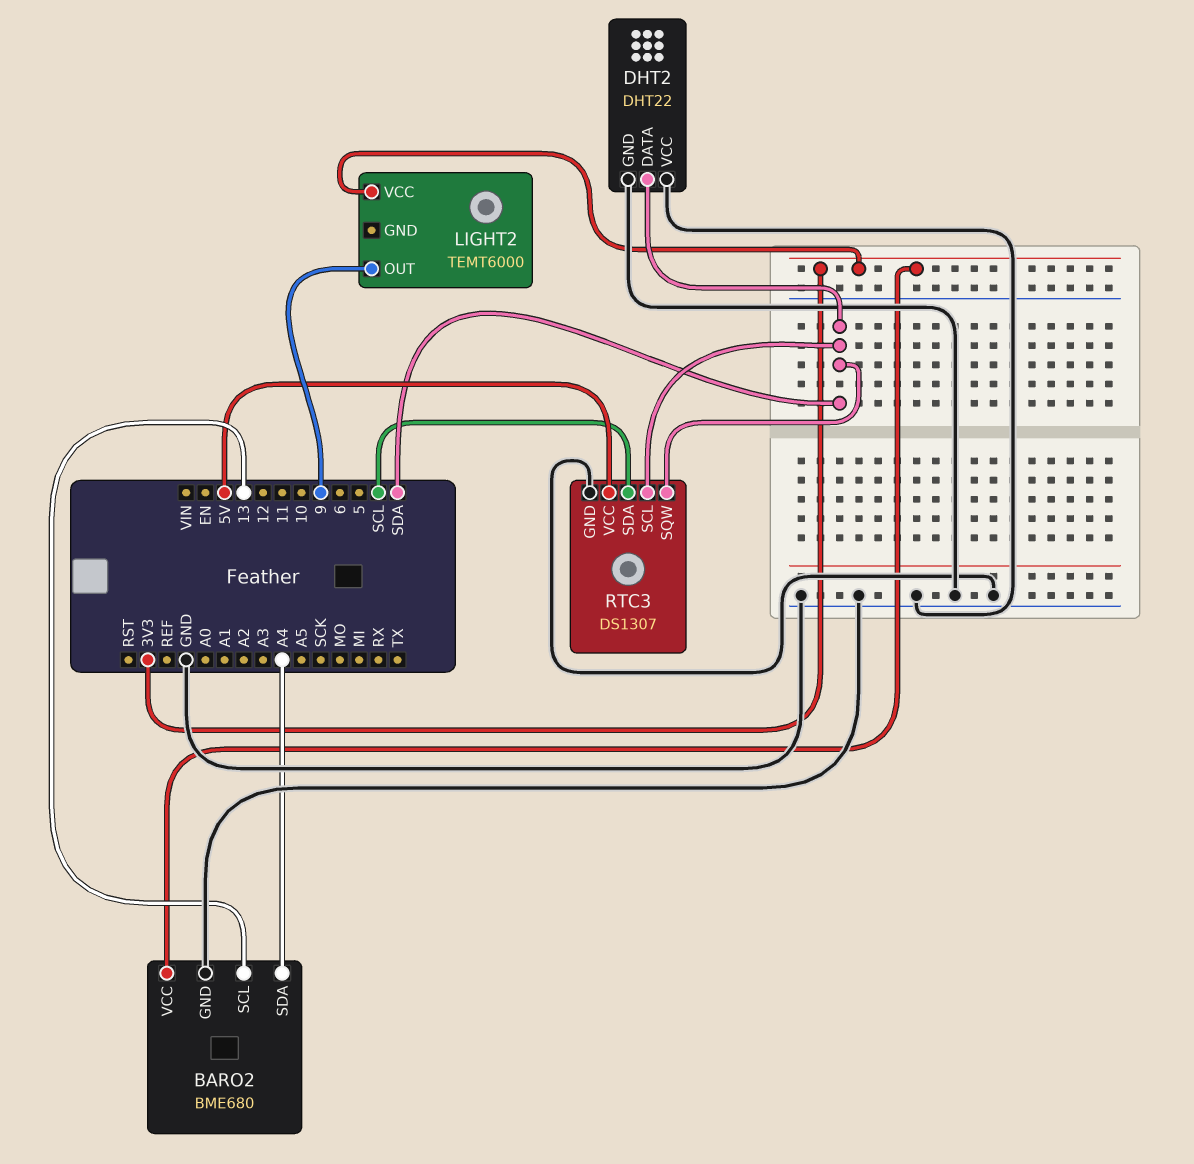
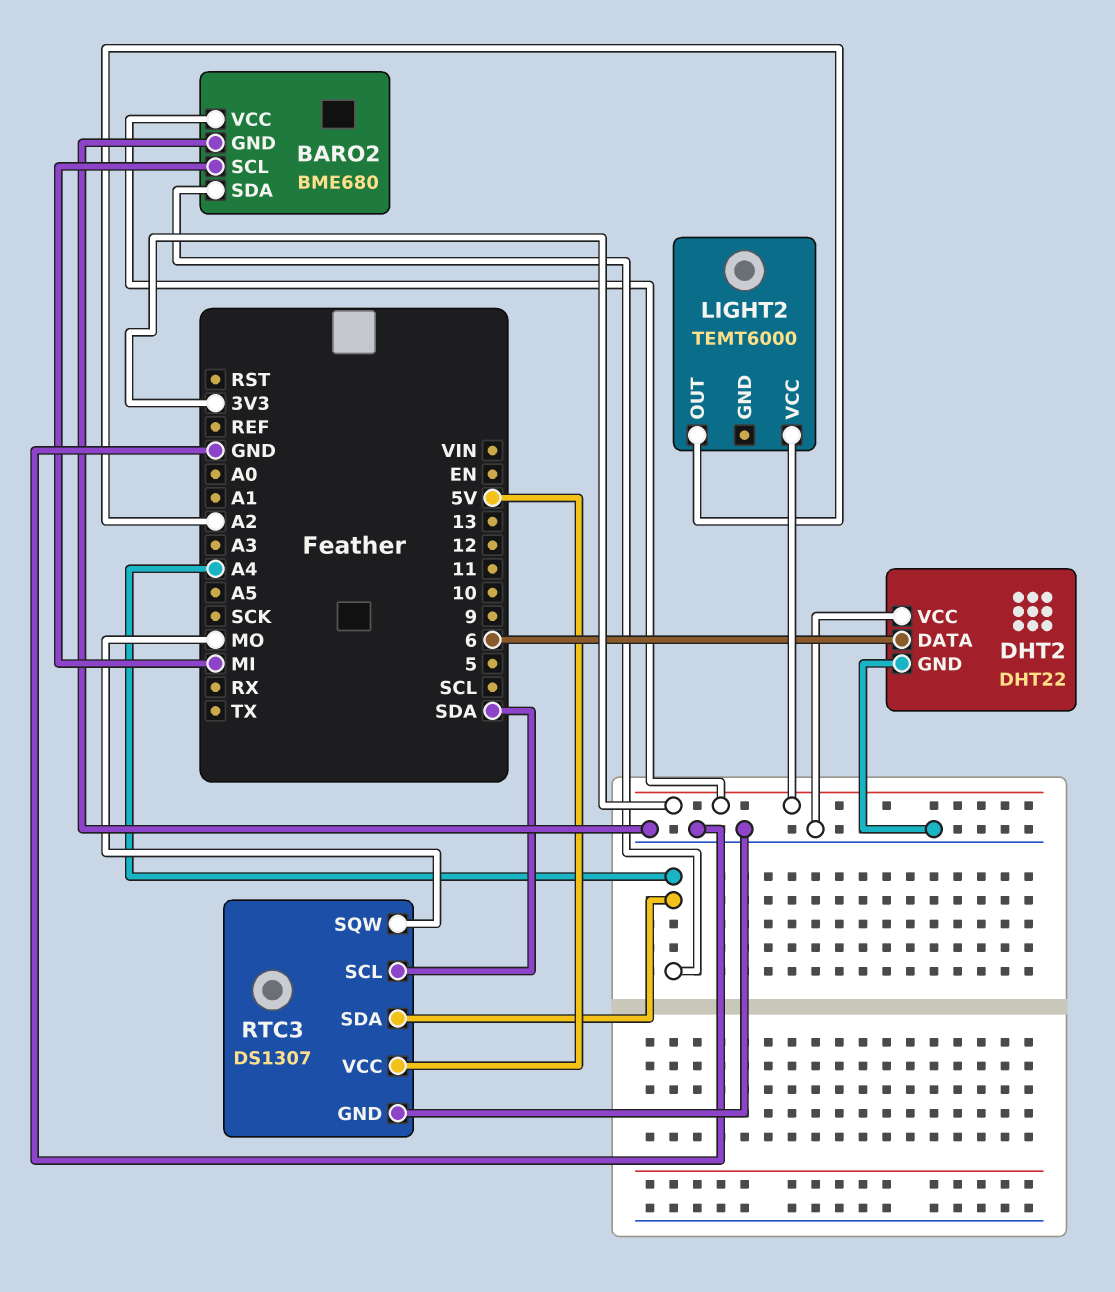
BARO2 pin SCL: 13 -> MI
DHT2 pin DATA: SDA -> 6
LIGHT2 pin OUT: 9 -> A2
RTC3 pin SDA: SCL -> A4
RTC3 pin SQW: SDA -> MO

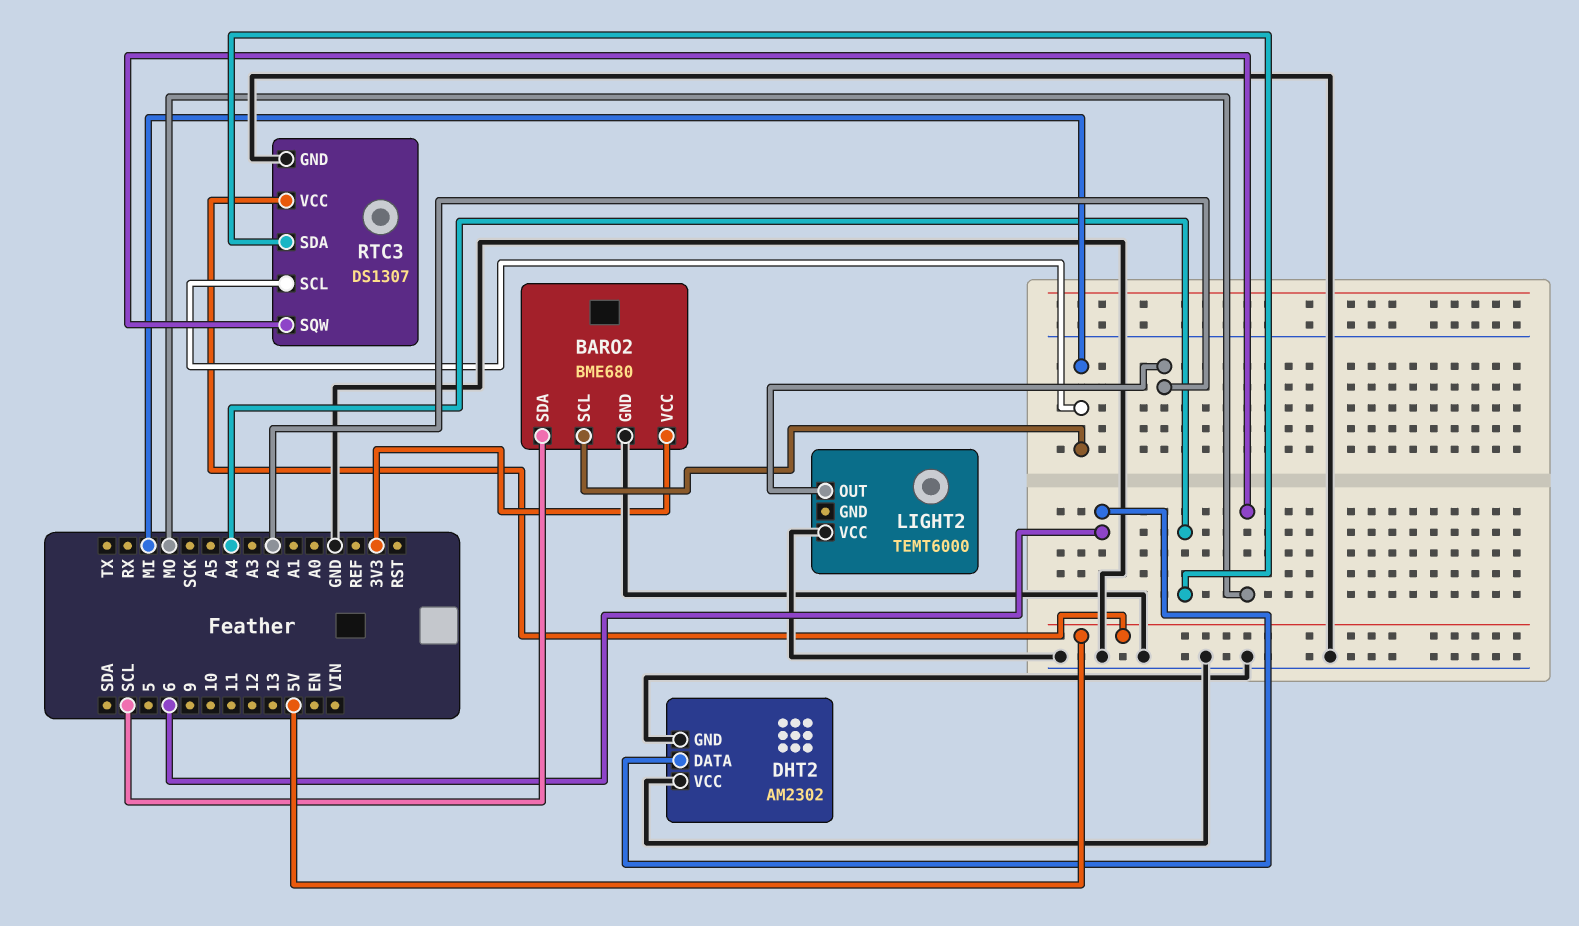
BARO2 pin SDA: A4 -> SCL
DHT2: DHT22 -> AM2302
LIGHT2 pin VCC: 3V3 -> GND
RTC3 pin SCL: SDA -> MI

